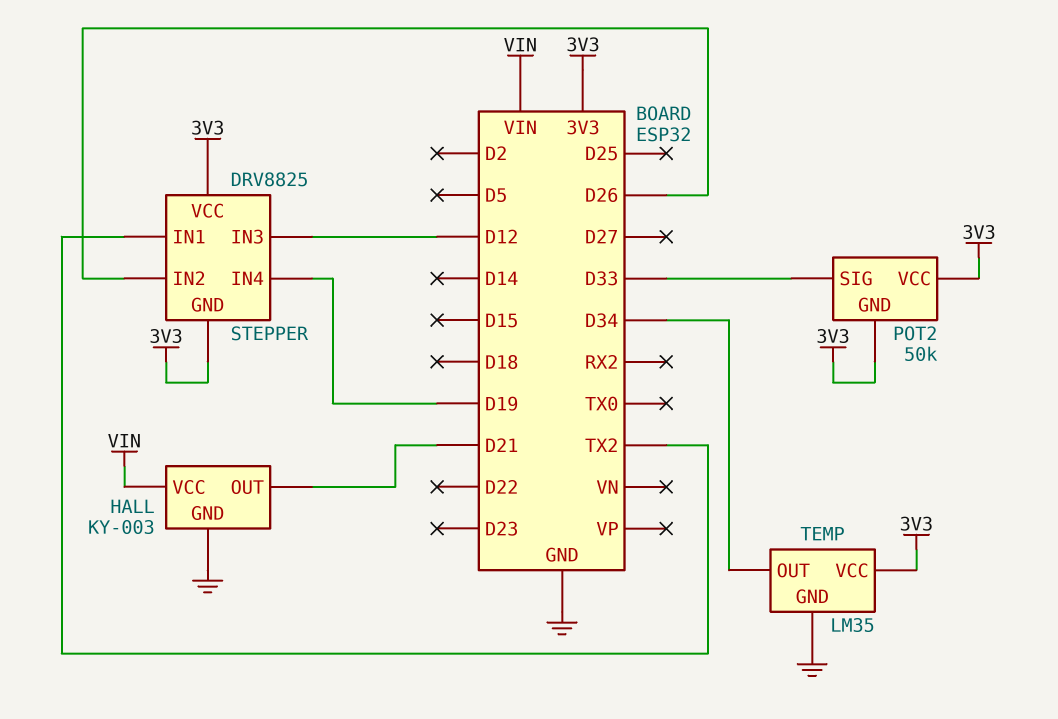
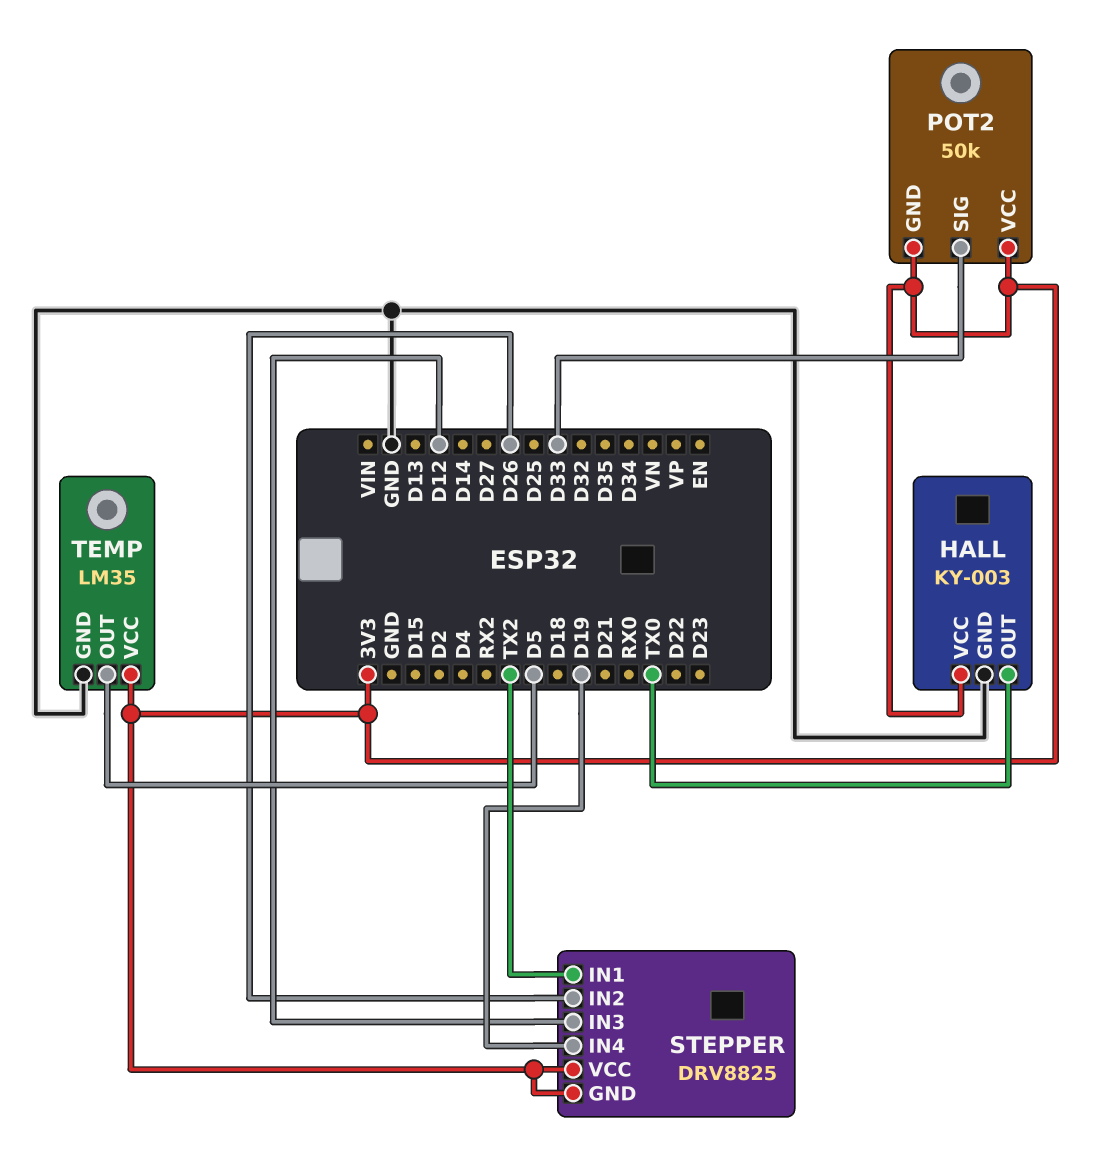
HALL pin OUT: D21 -> TX0
HALL pin VCC: VIN -> 3V3
TEMP pin OUT: D34 -> D5

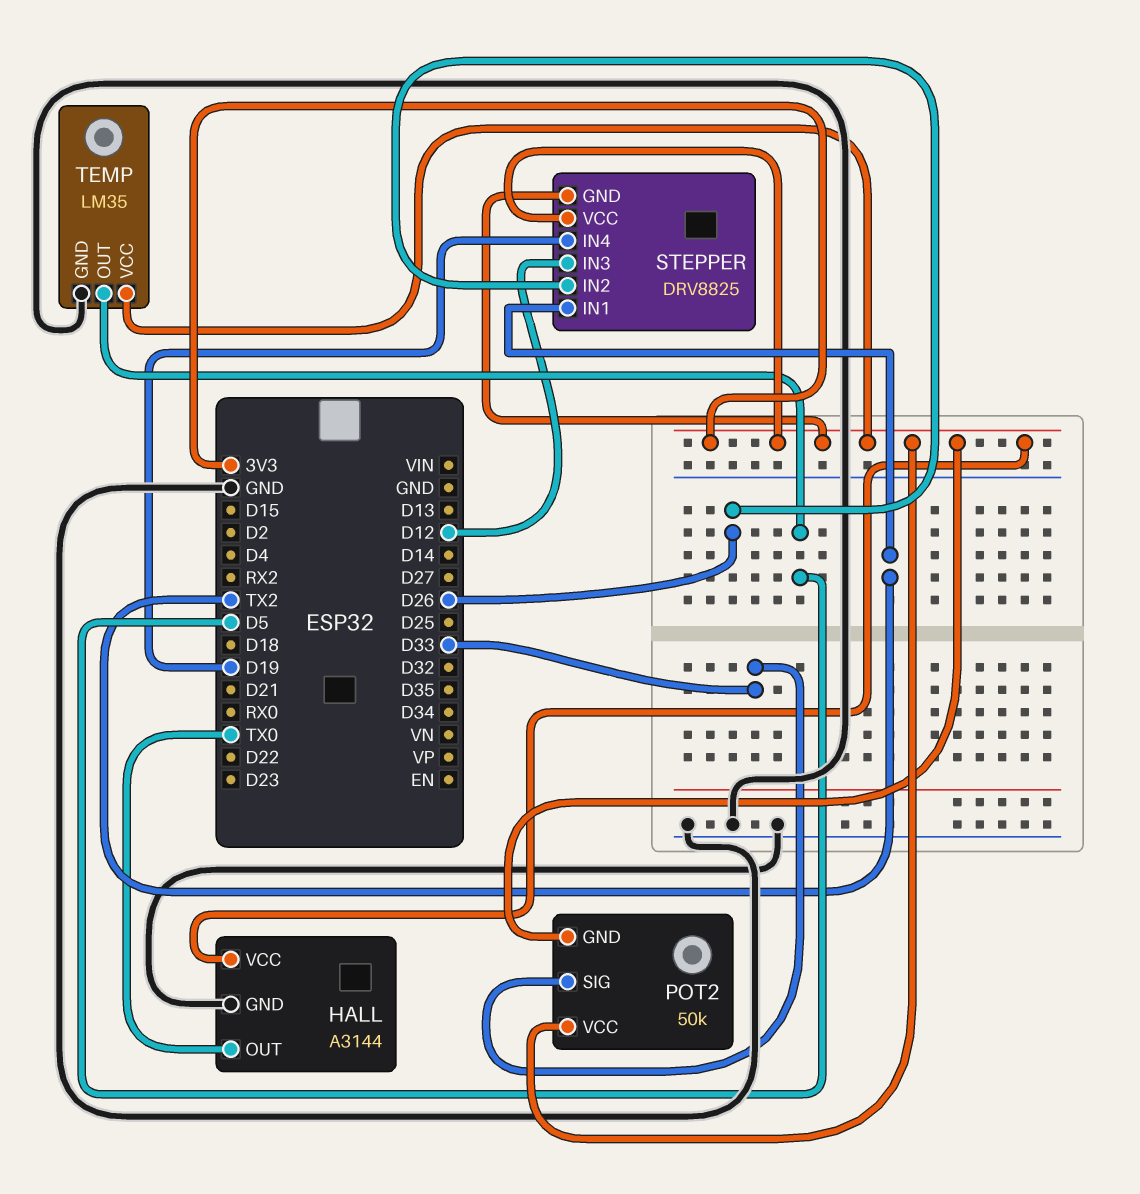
HALL: KY-003 -> A3144

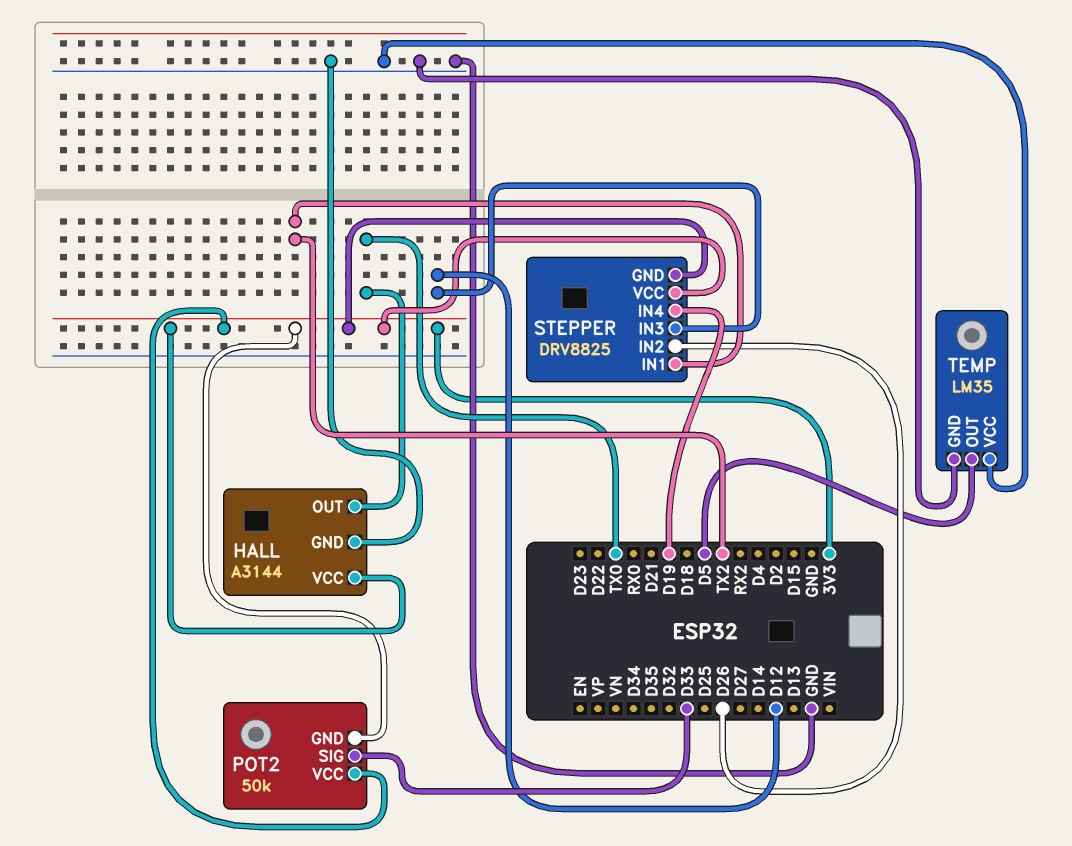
TEMP pin VCC: 3V3 -> GND

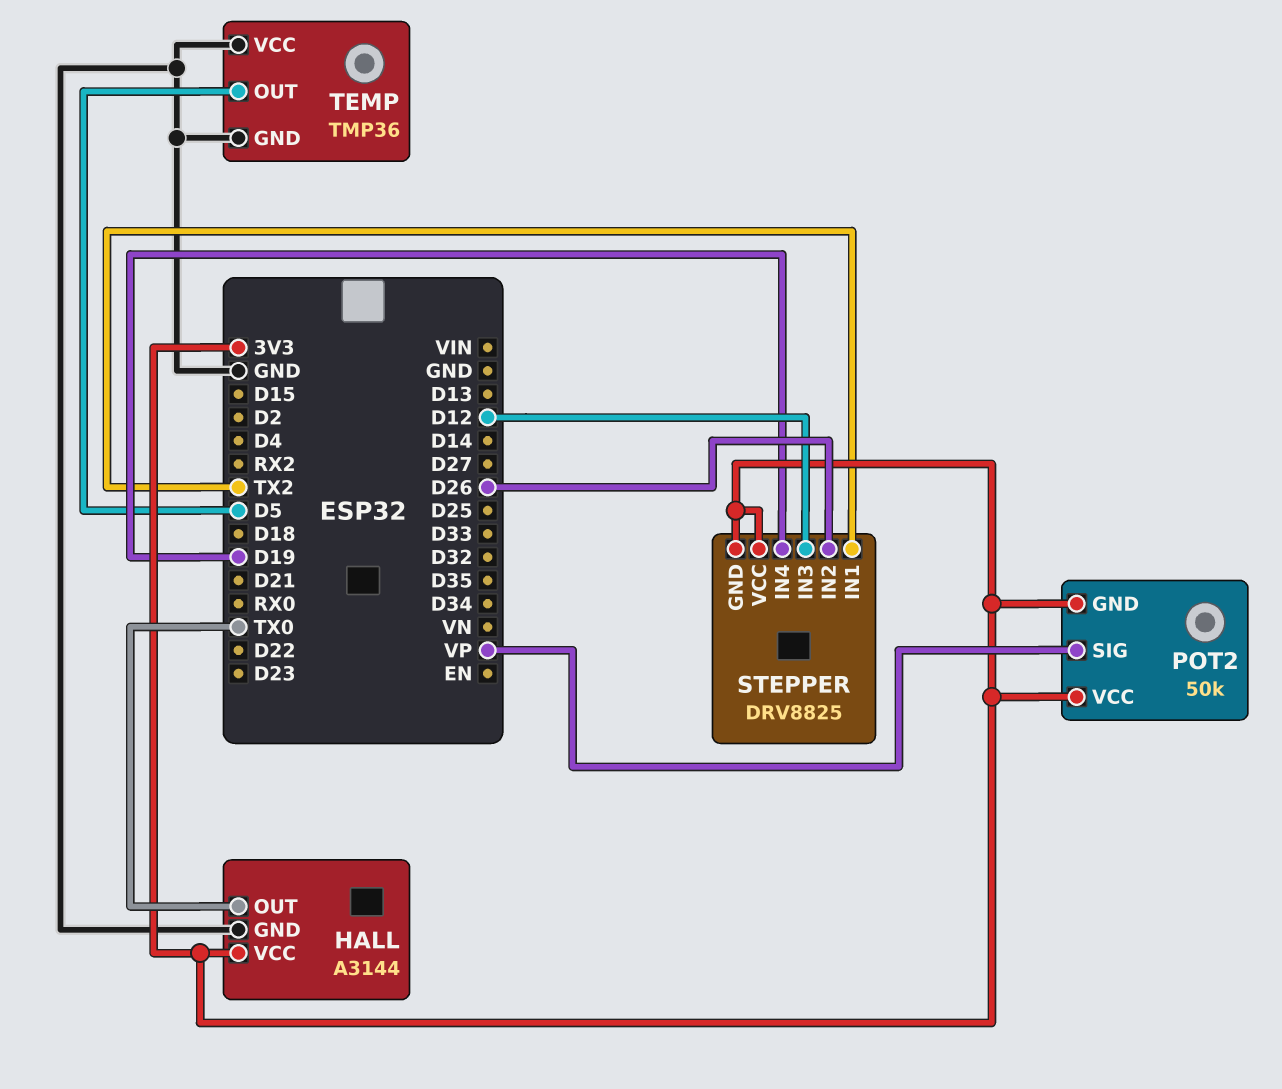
POT2 pin SIG: D33 -> VP
TEMP: LM35 -> TMP36

